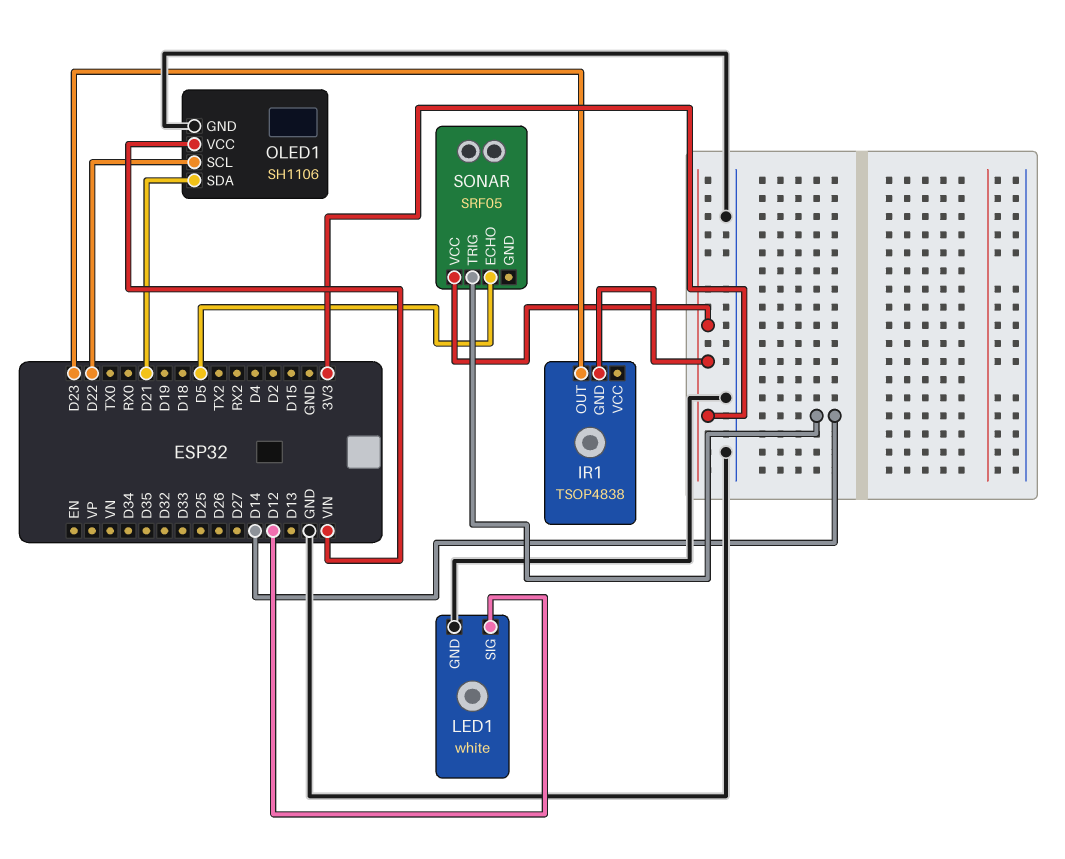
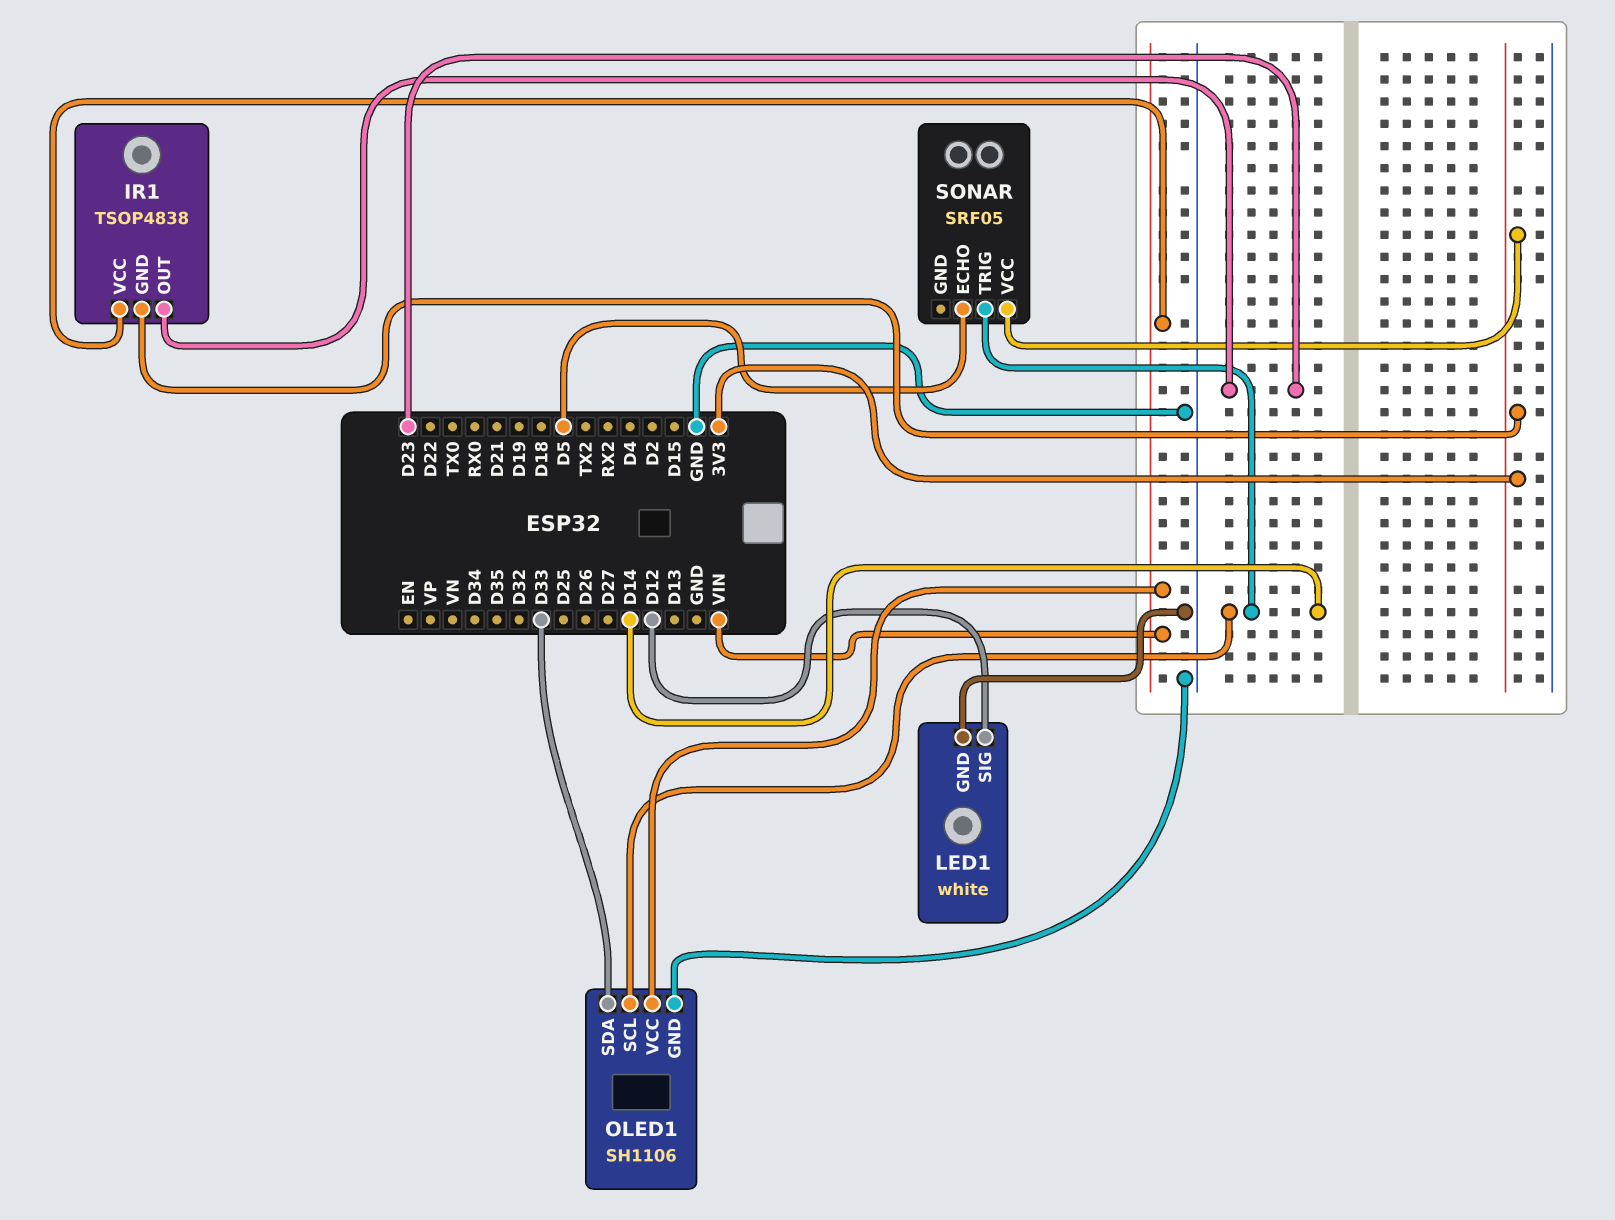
IR1 pin VCC: none -> VIN
OLED1 pin SCL: D22 -> D14
OLED1 pin SDA: D21 -> D33

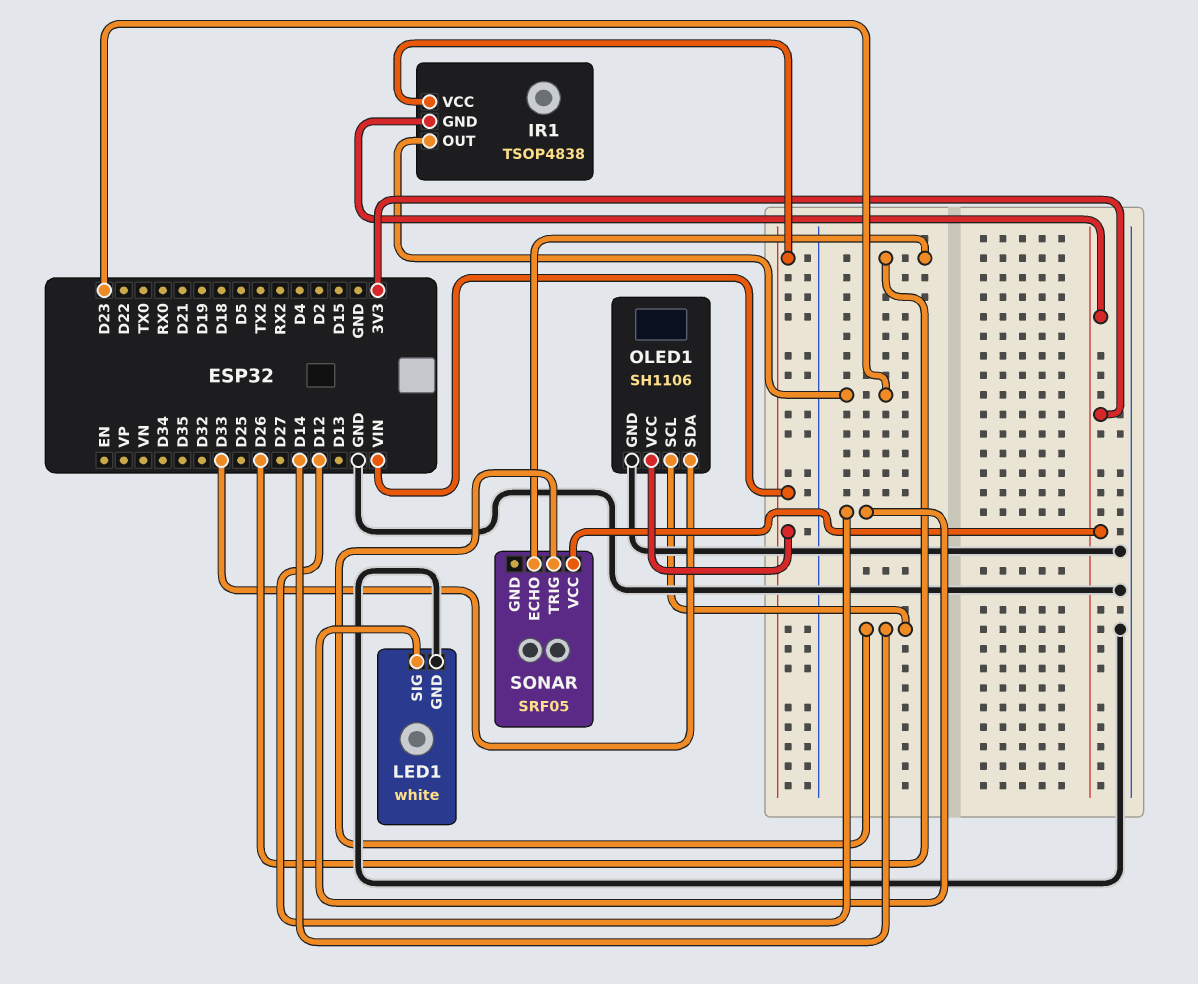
SONAR pin ECHO: D5 -> D26

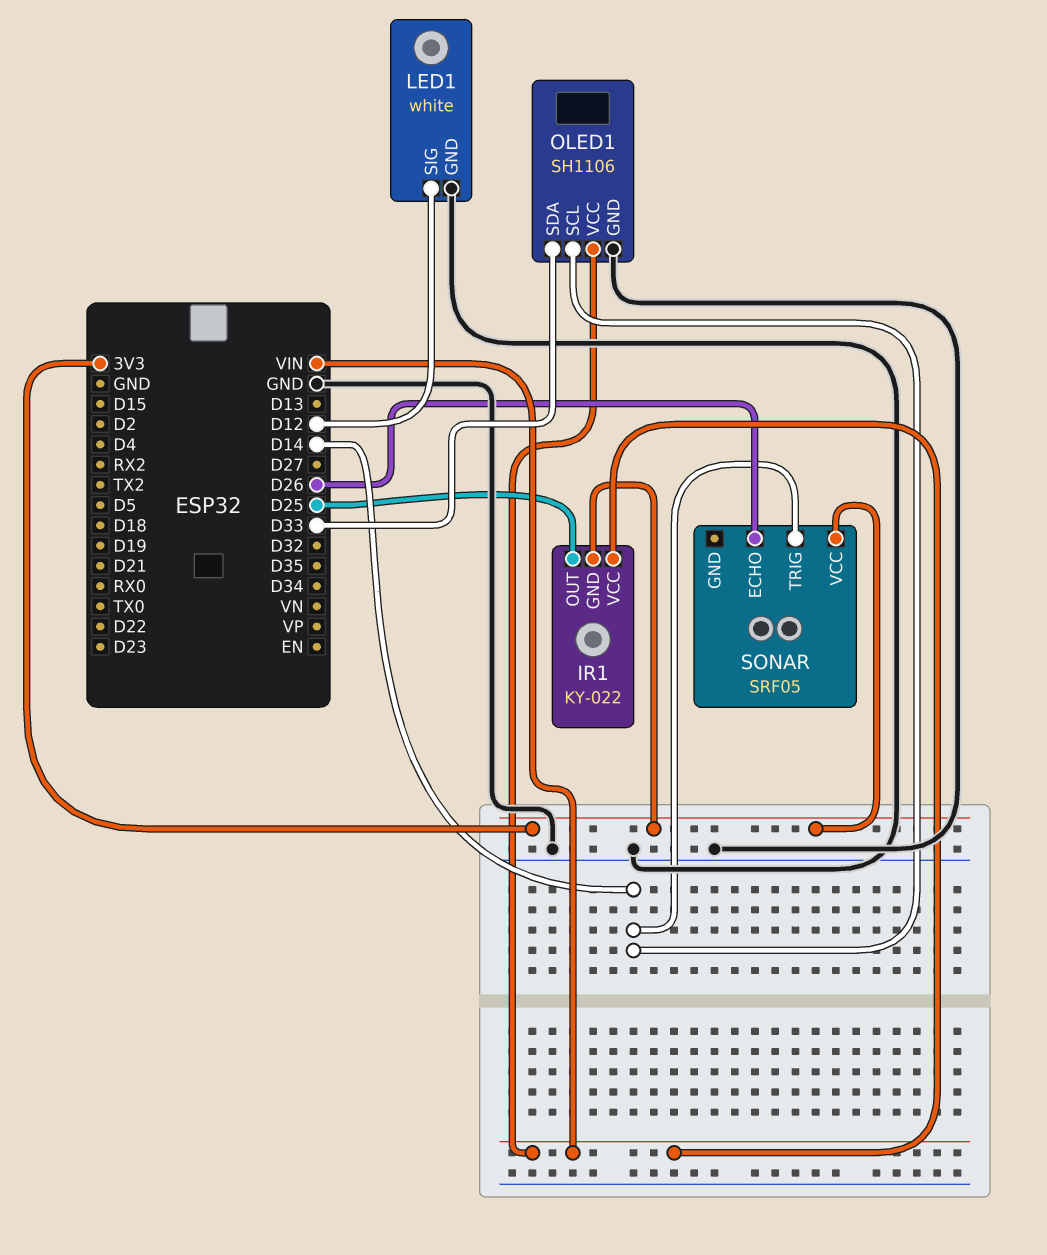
IR1: TSOP4838 -> KY-022
IR1 pin OUT: D23 -> D25

